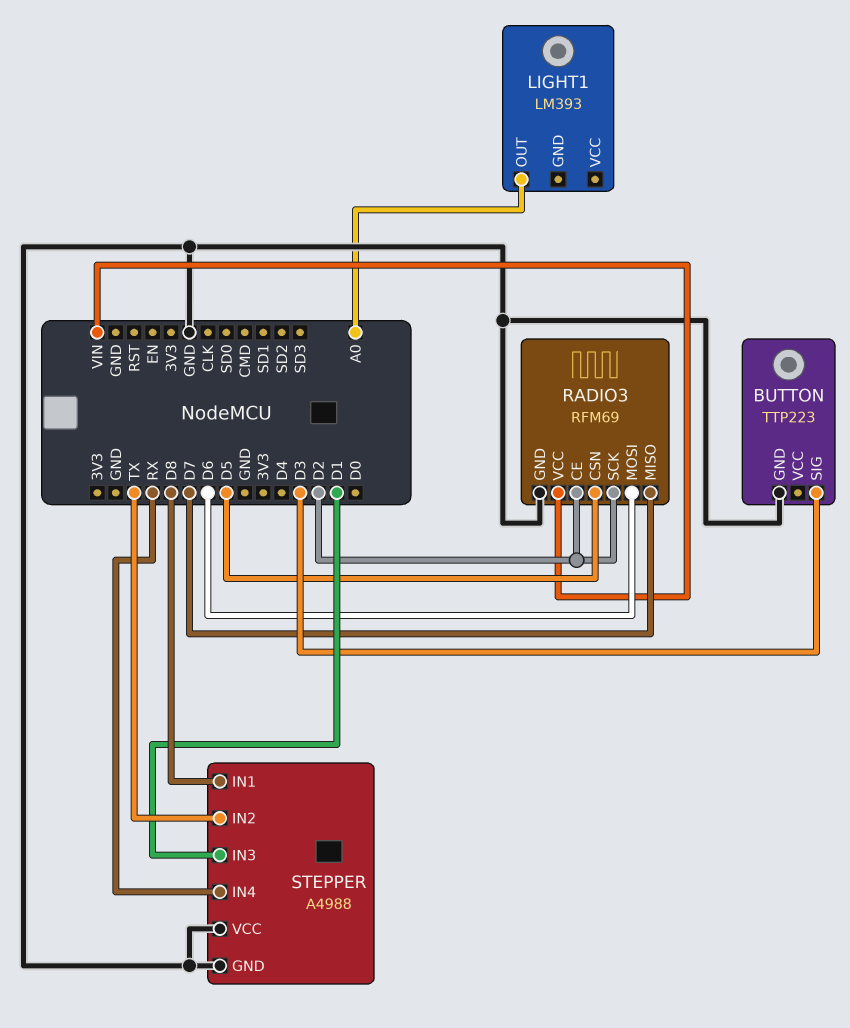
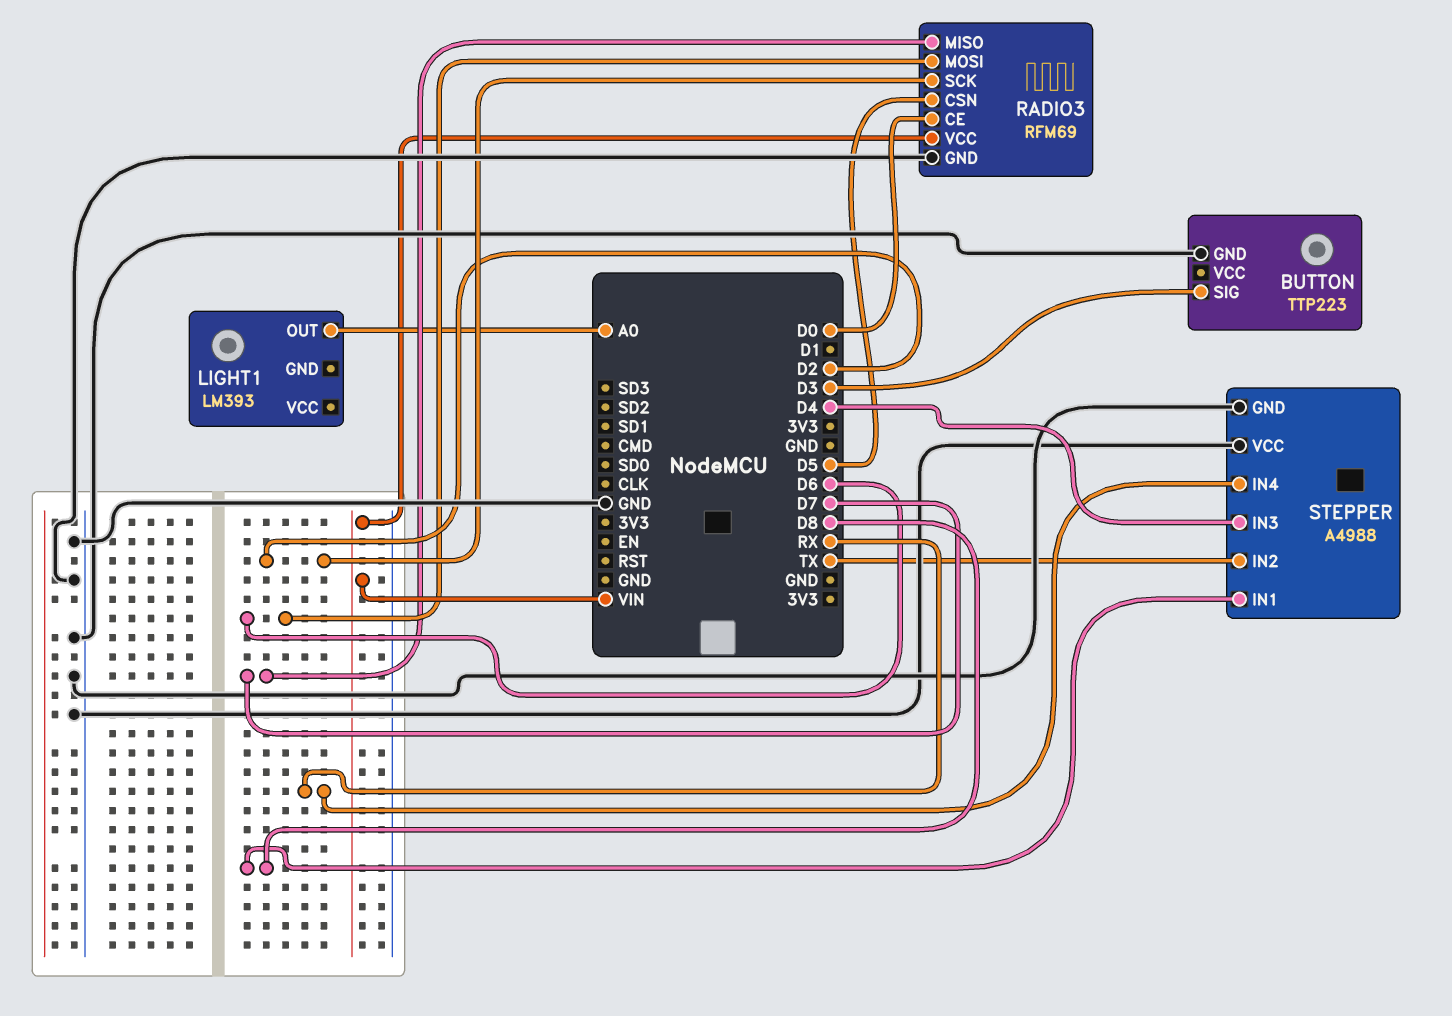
RADIO3 pin CE: D2 -> D0
STEPPER pin IN3: D1 -> D4

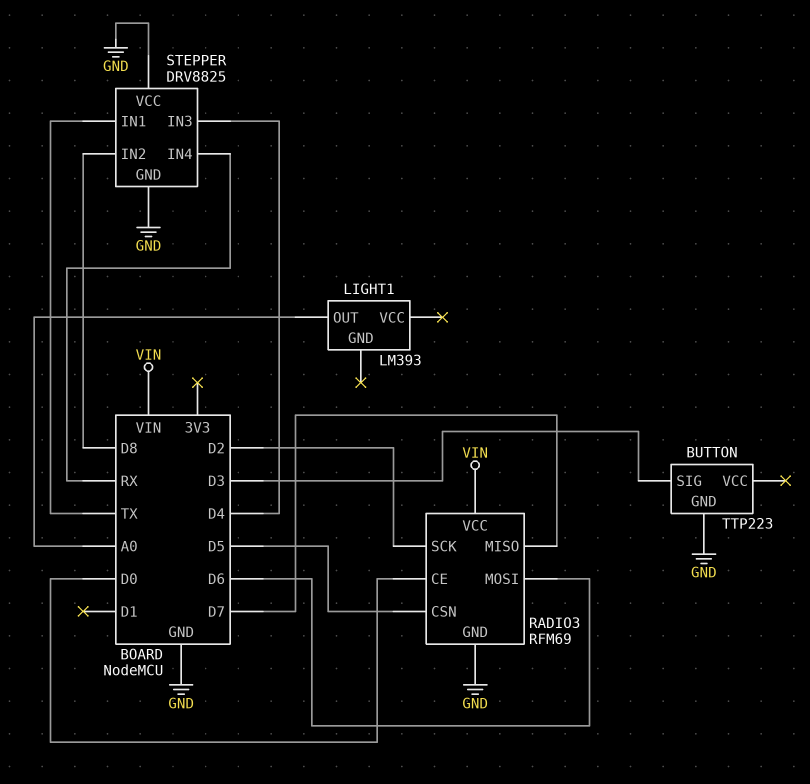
STEPPER: A4988 -> DRV8825
STEPPER pin IN1: D8 -> TX
STEPPER pin IN2: TX -> D8

